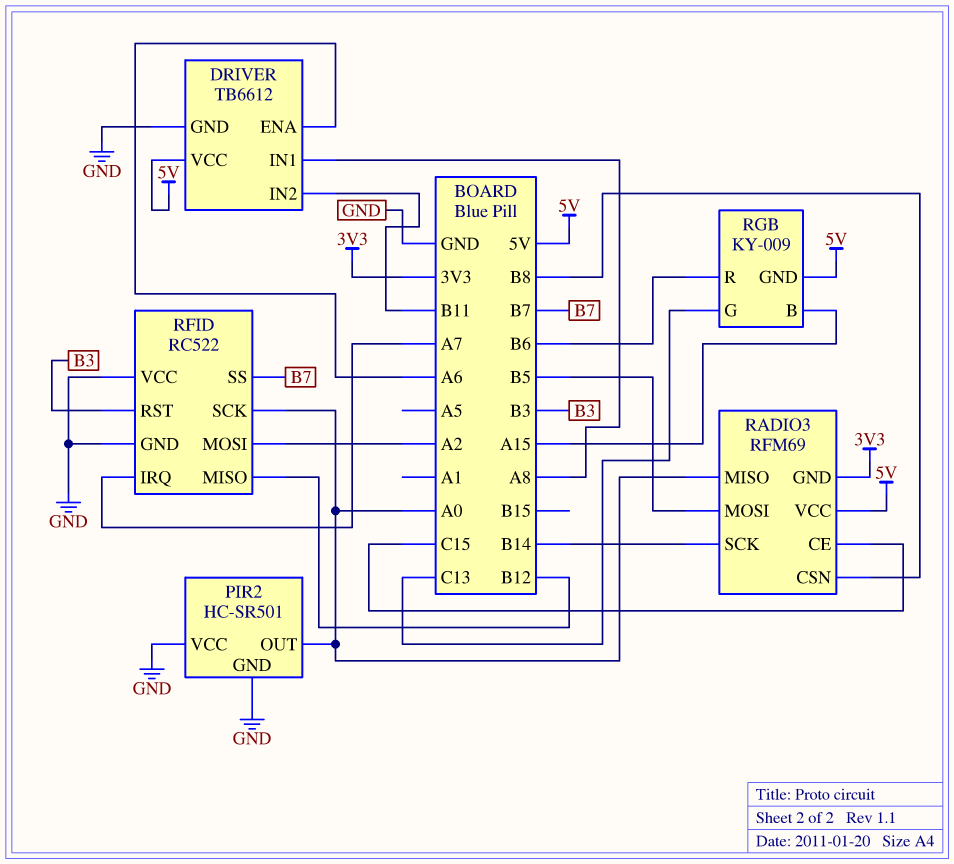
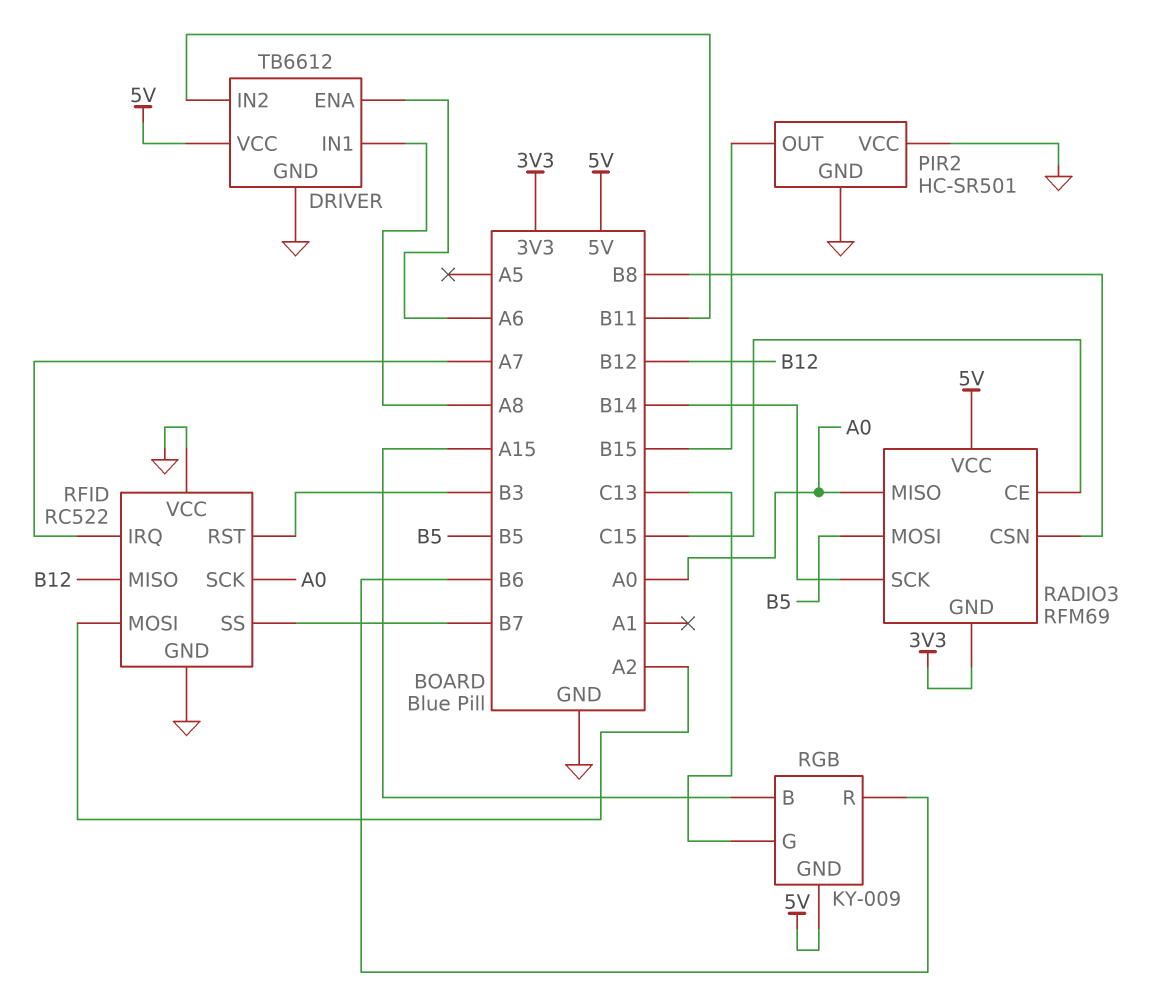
PIR2 pin OUT: A0 -> B15

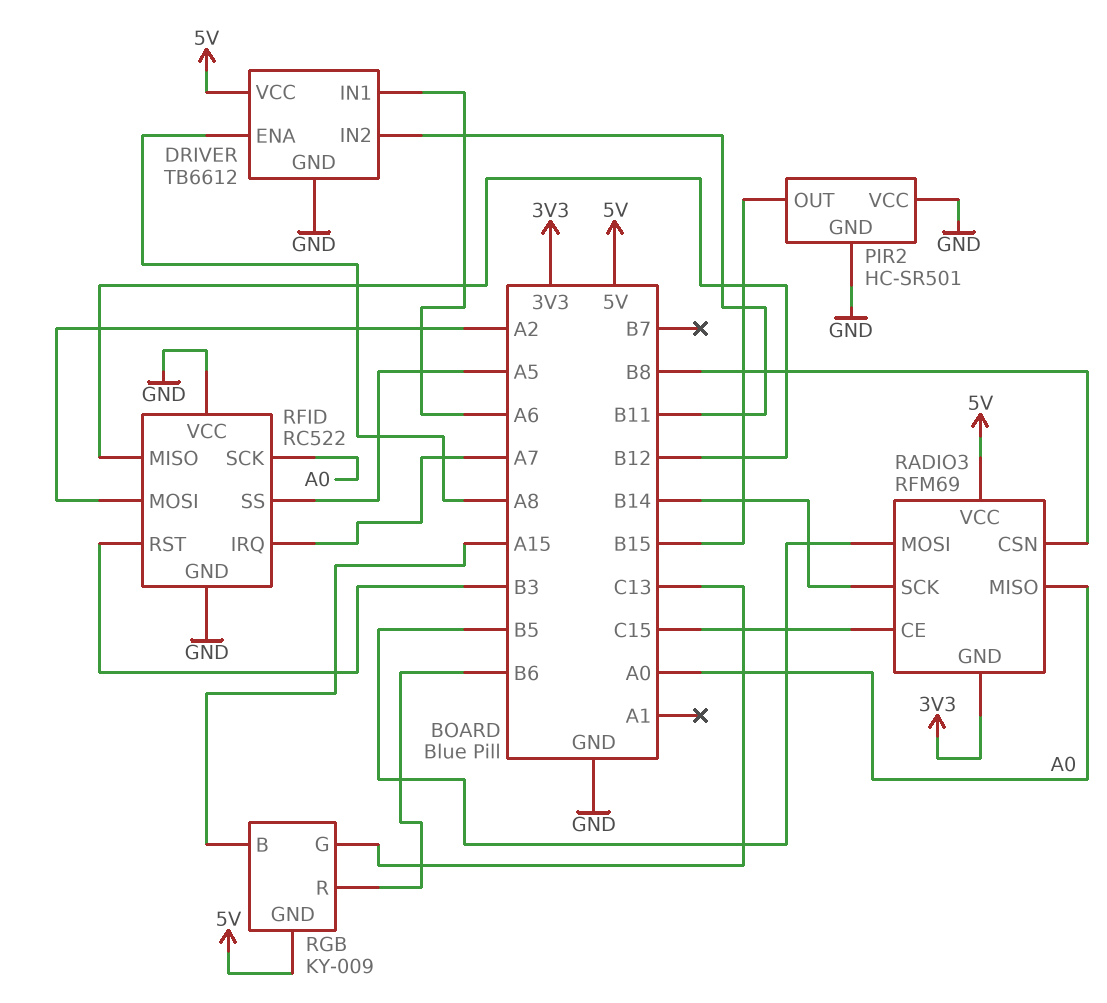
DRIVER pin ENA: A6 -> A8
DRIVER pin IN1: A8 -> A6
RFID pin SS: B7 -> A5

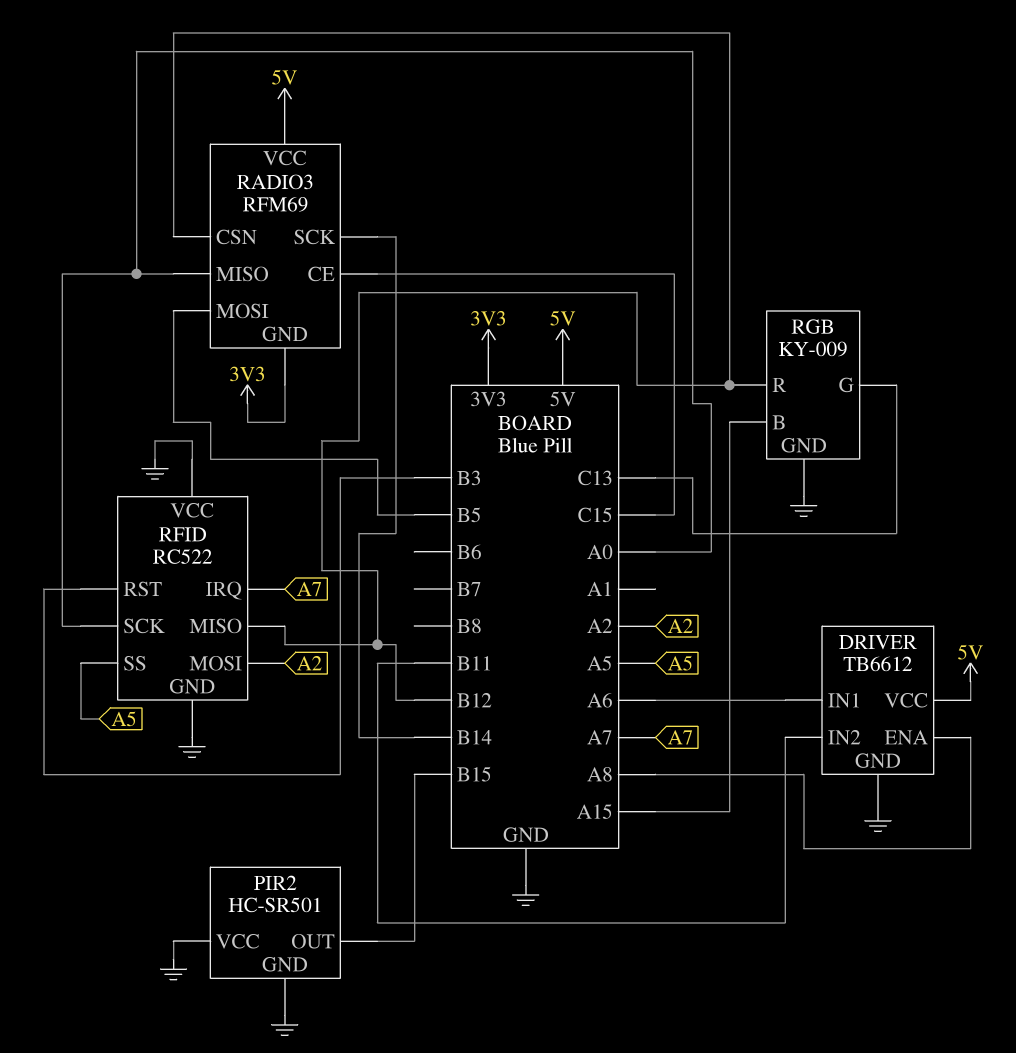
RADIO3 pin CSN: B8 -> B12
RGB pin GND: 5V -> GND
RGB pin R: B6 -> B12

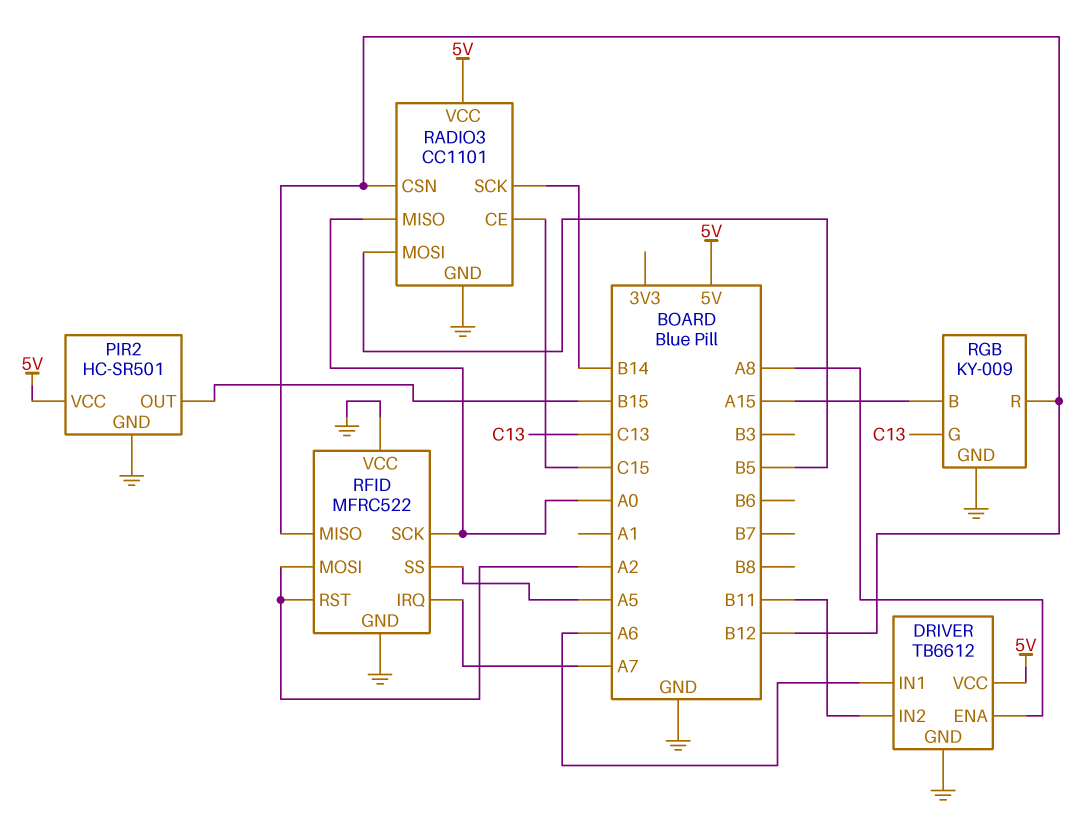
PIR2 pin VCC: GND -> 5V
RADIO3: RFM69 -> CC1101
RADIO3 pin GND: 3V3 -> GND
RFID: RC522 -> MFRC522
RFID pin RST: B3 -> A2

